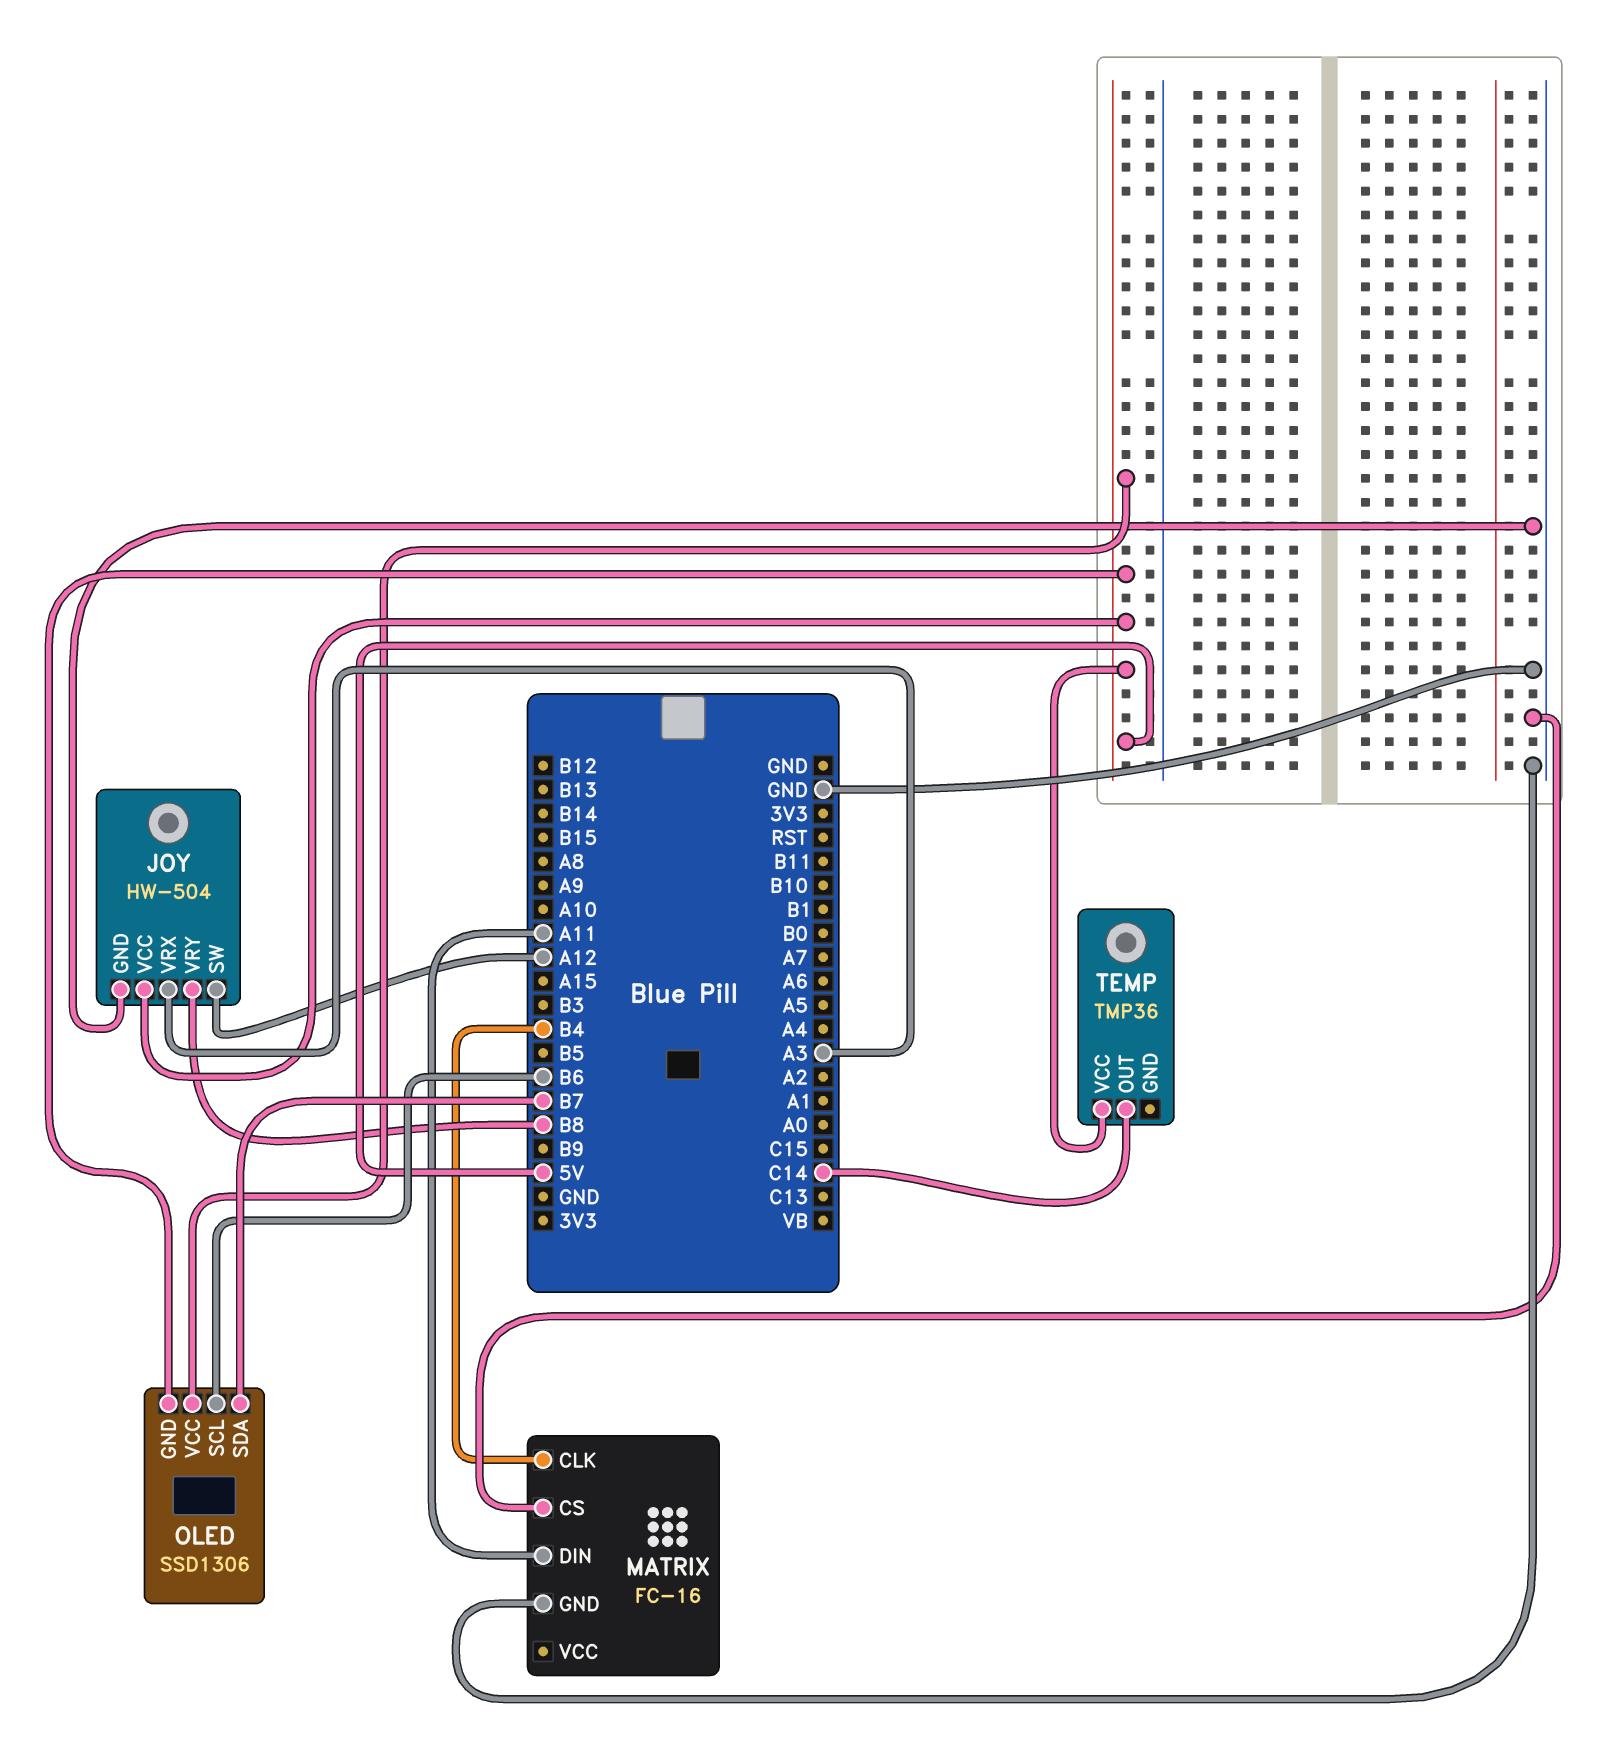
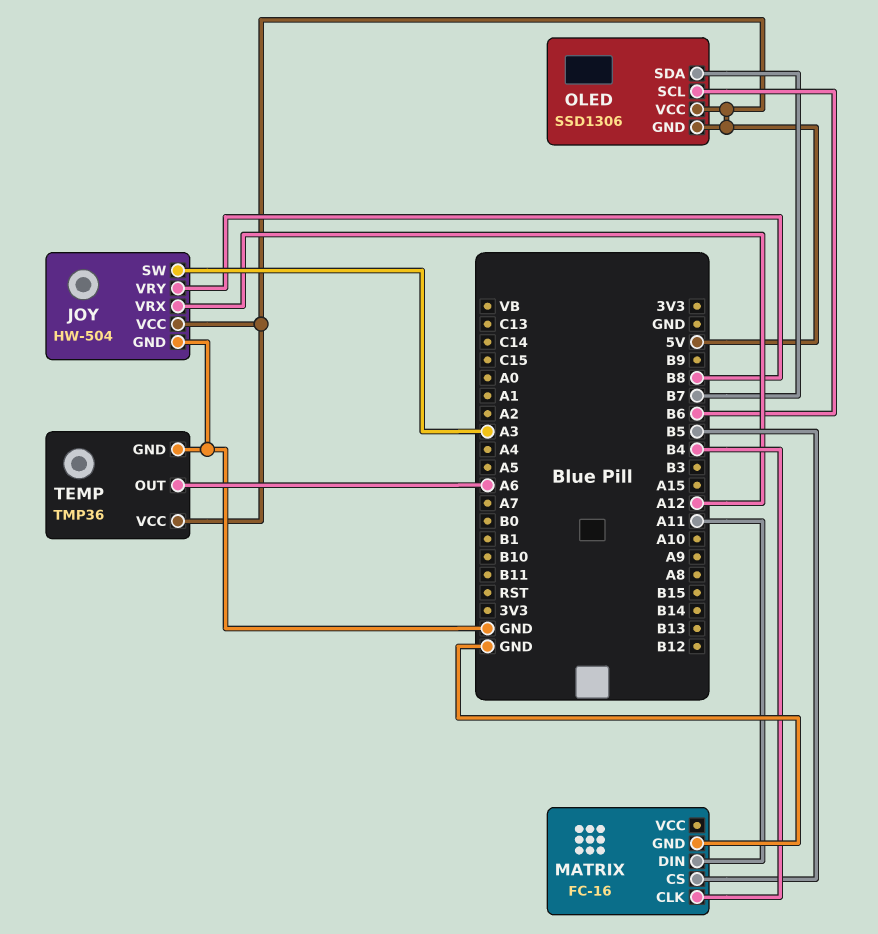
JOY pin SW: A12 -> A3
JOY pin VRX: A3 -> A12
MATRIX pin CS: GND -> B5
TEMP pin GND: none -> GND
TEMP pin OUT: C14 -> A6

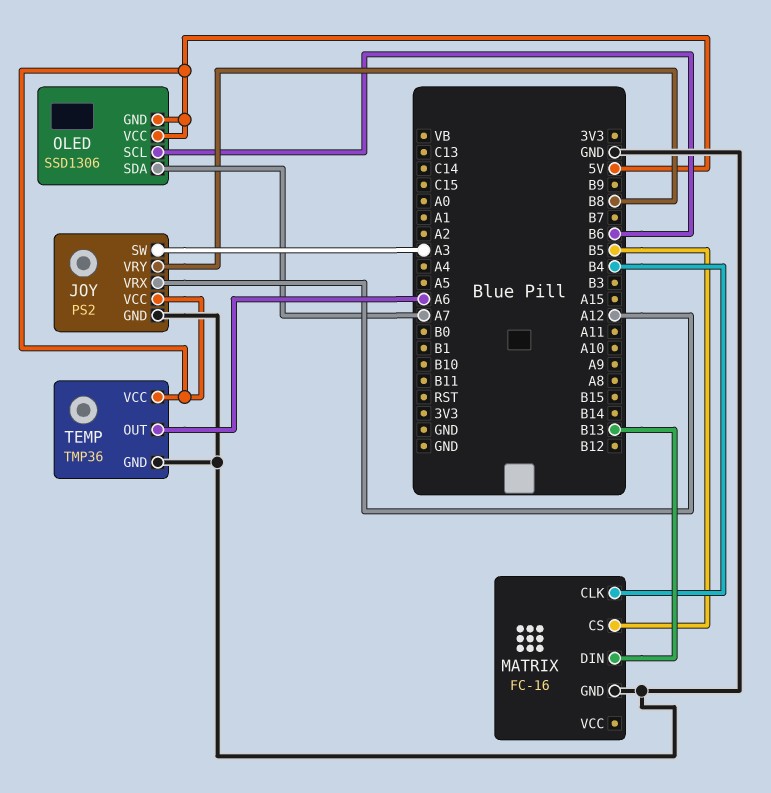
JOY: HW-504 -> PS2
MATRIX pin DIN: A11 -> B13
OLED pin SDA: B7 -> A7

